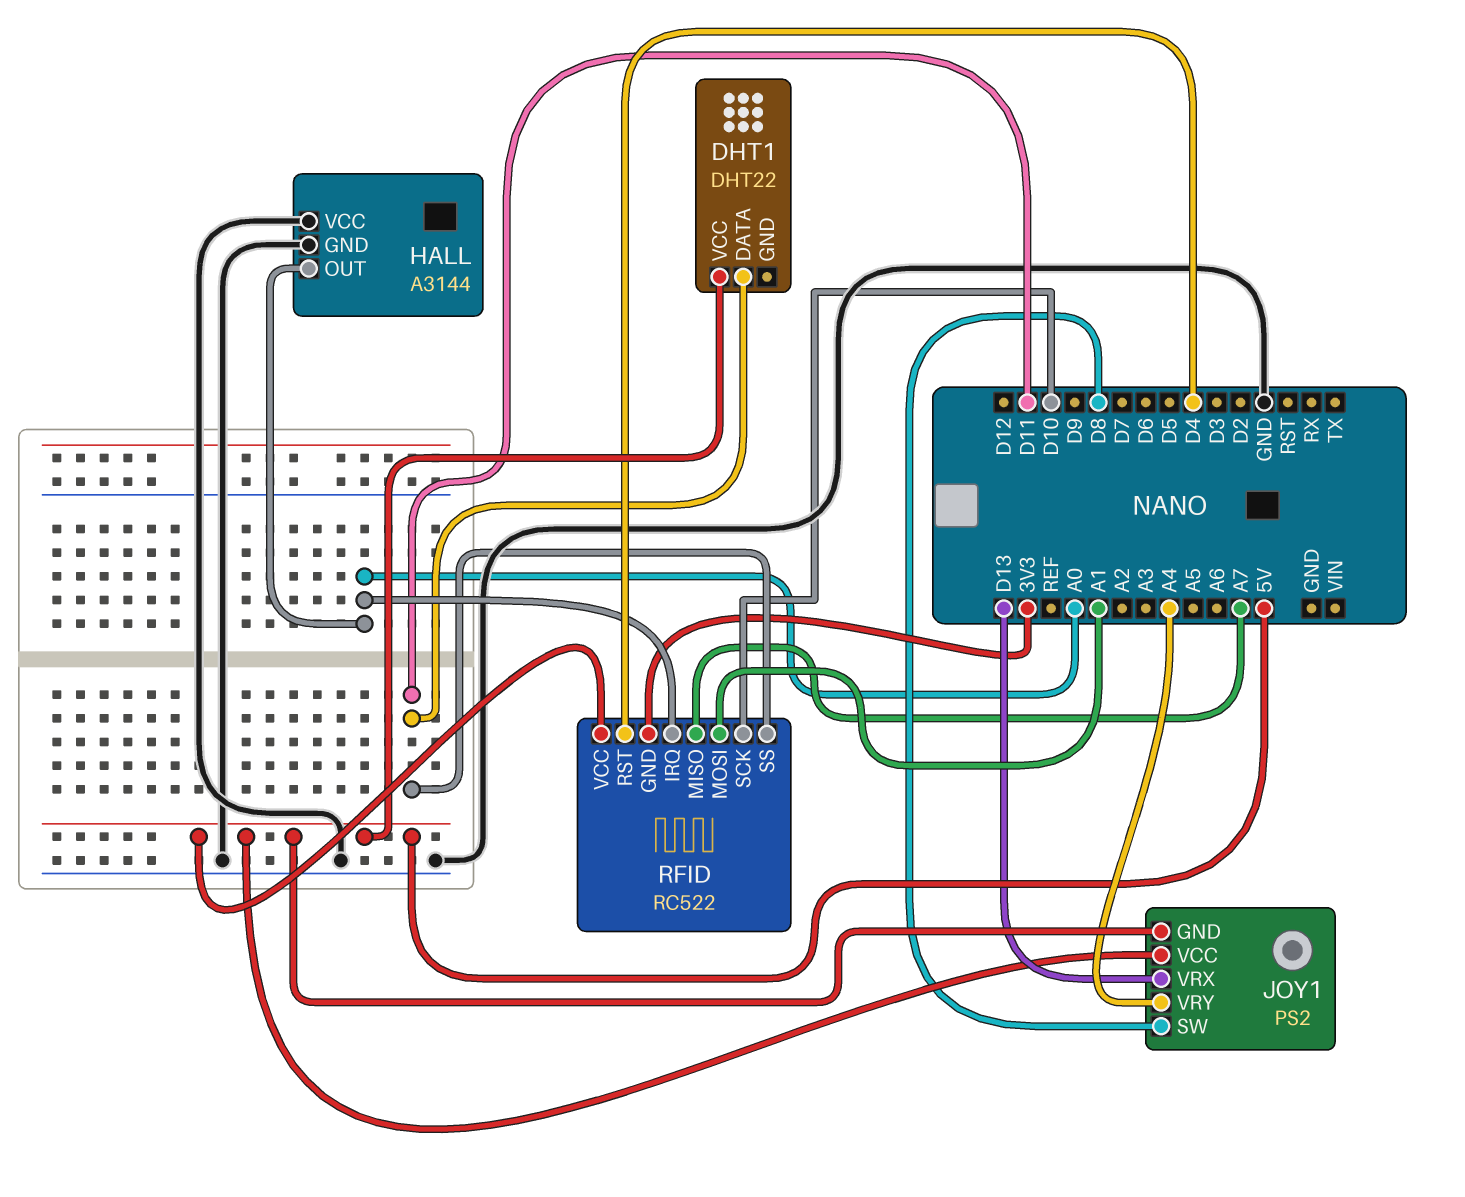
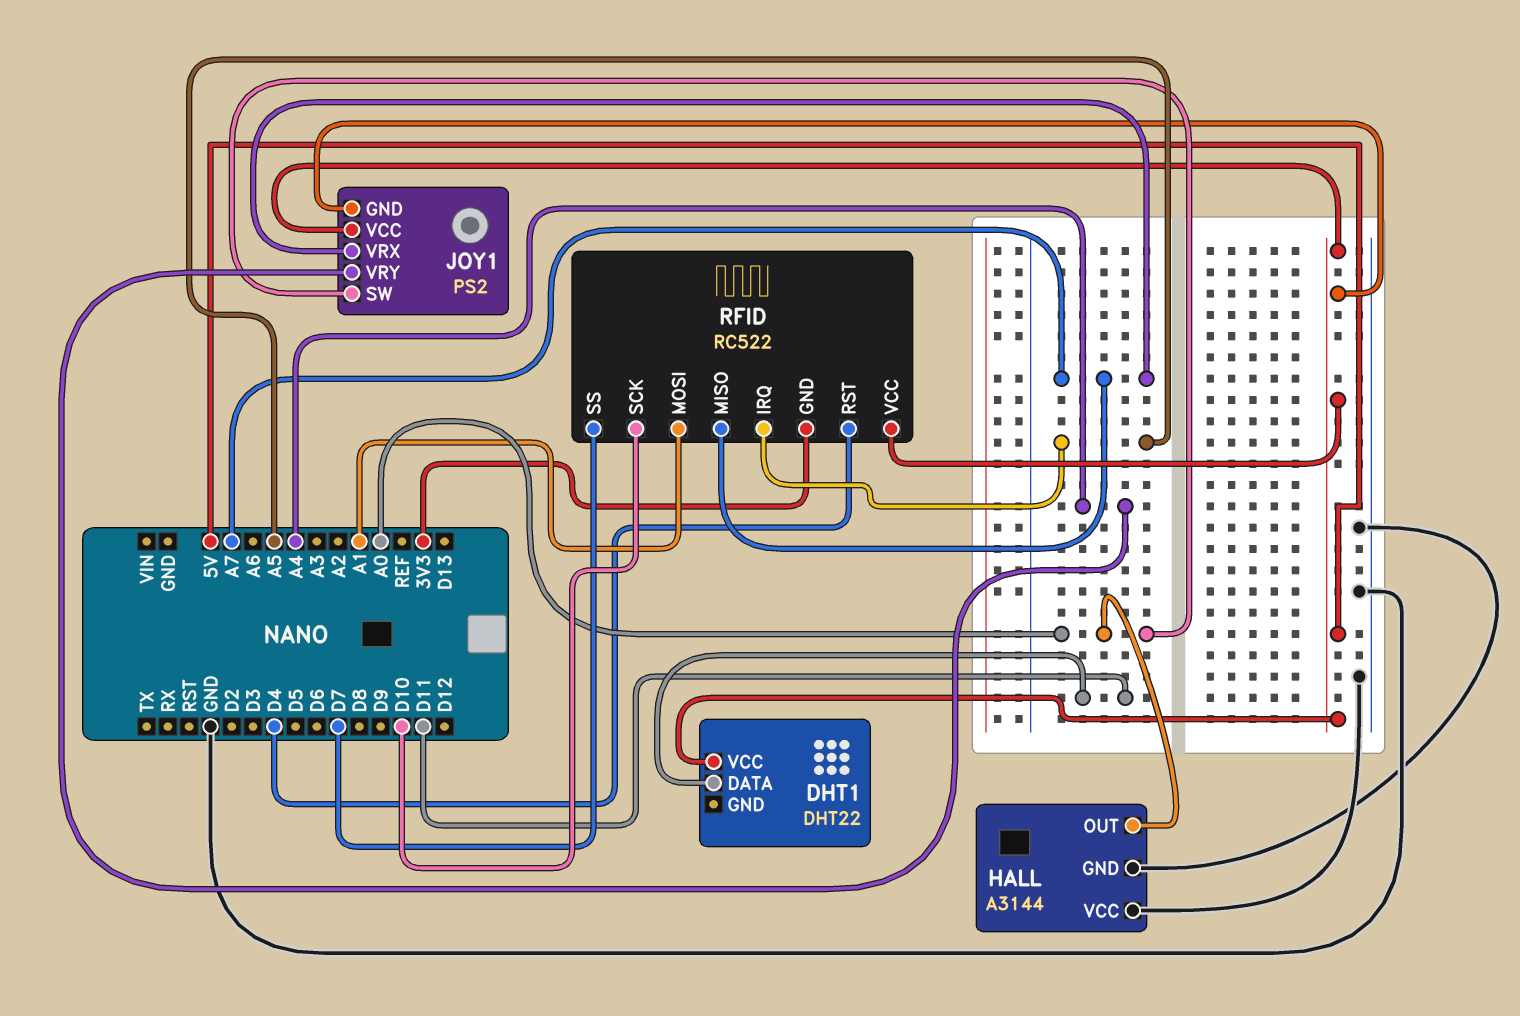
JOY1 pin SW: D8 -> A0
JOY1 pin VRX: D13 -> A7
RFID pin IRQ: A0 -> A5
RFID pin SS: D11 -> D7

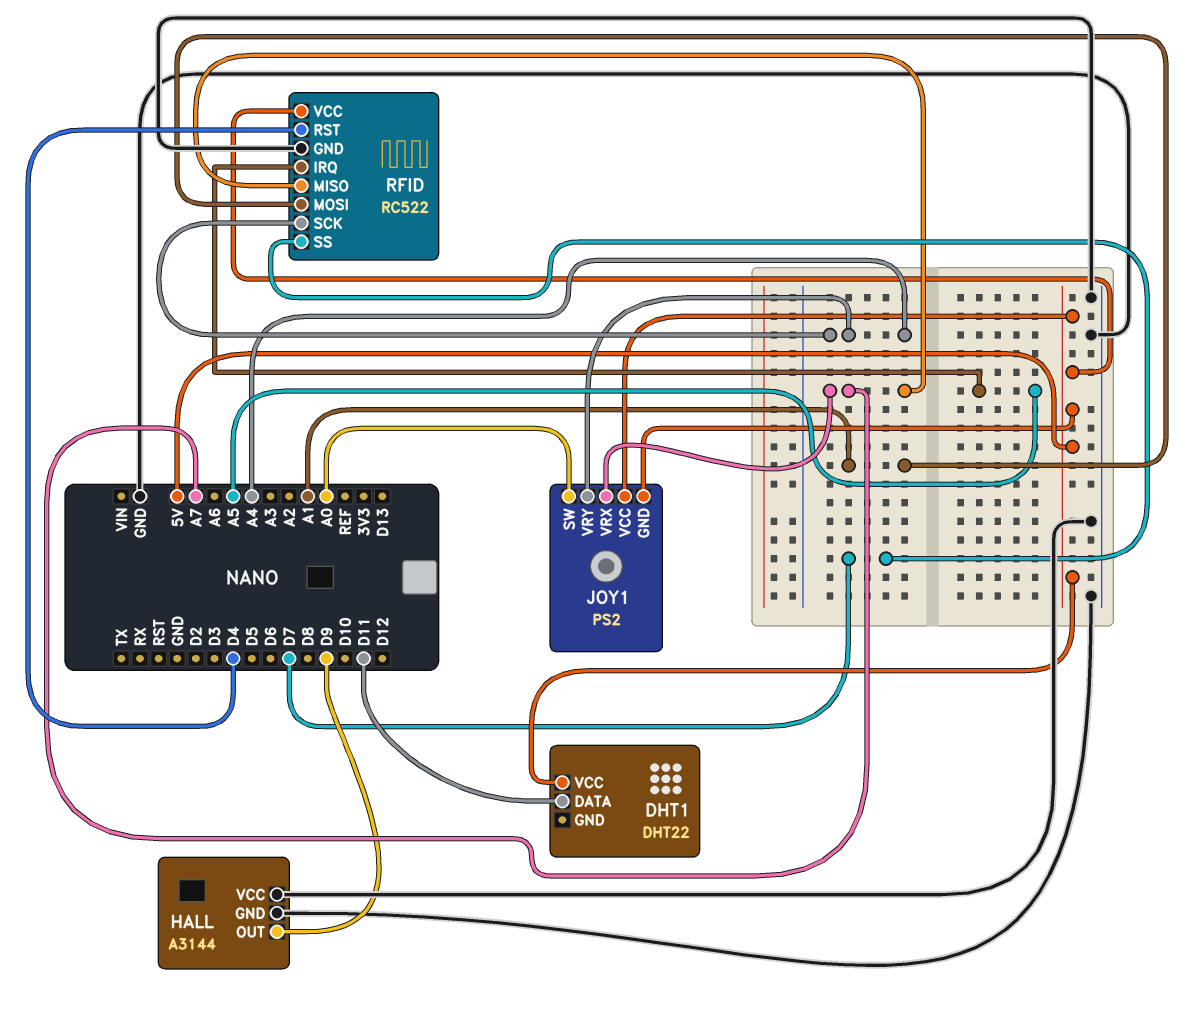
HALL pin OUT: A0 -> D9
RFID pin GND: 3V3 -> GND
RFID pin SCK: D10 -> A4

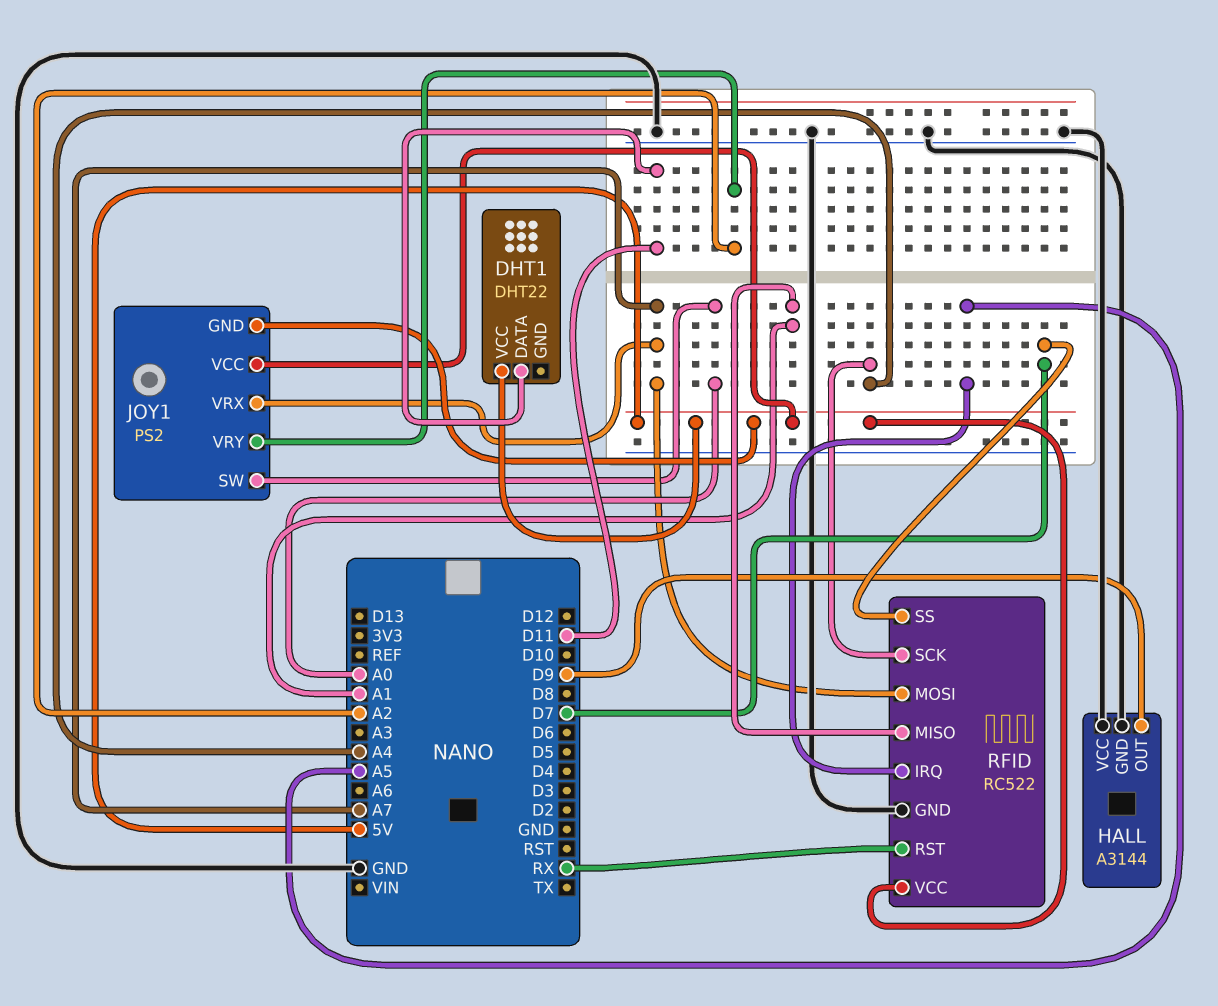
JOY1 pin VRY: A4 -> A2
RFID pin MISO: A7 -> A1
RFID pin MOSI: A1 -> A7
RFID pin RST: D4 -> RX

